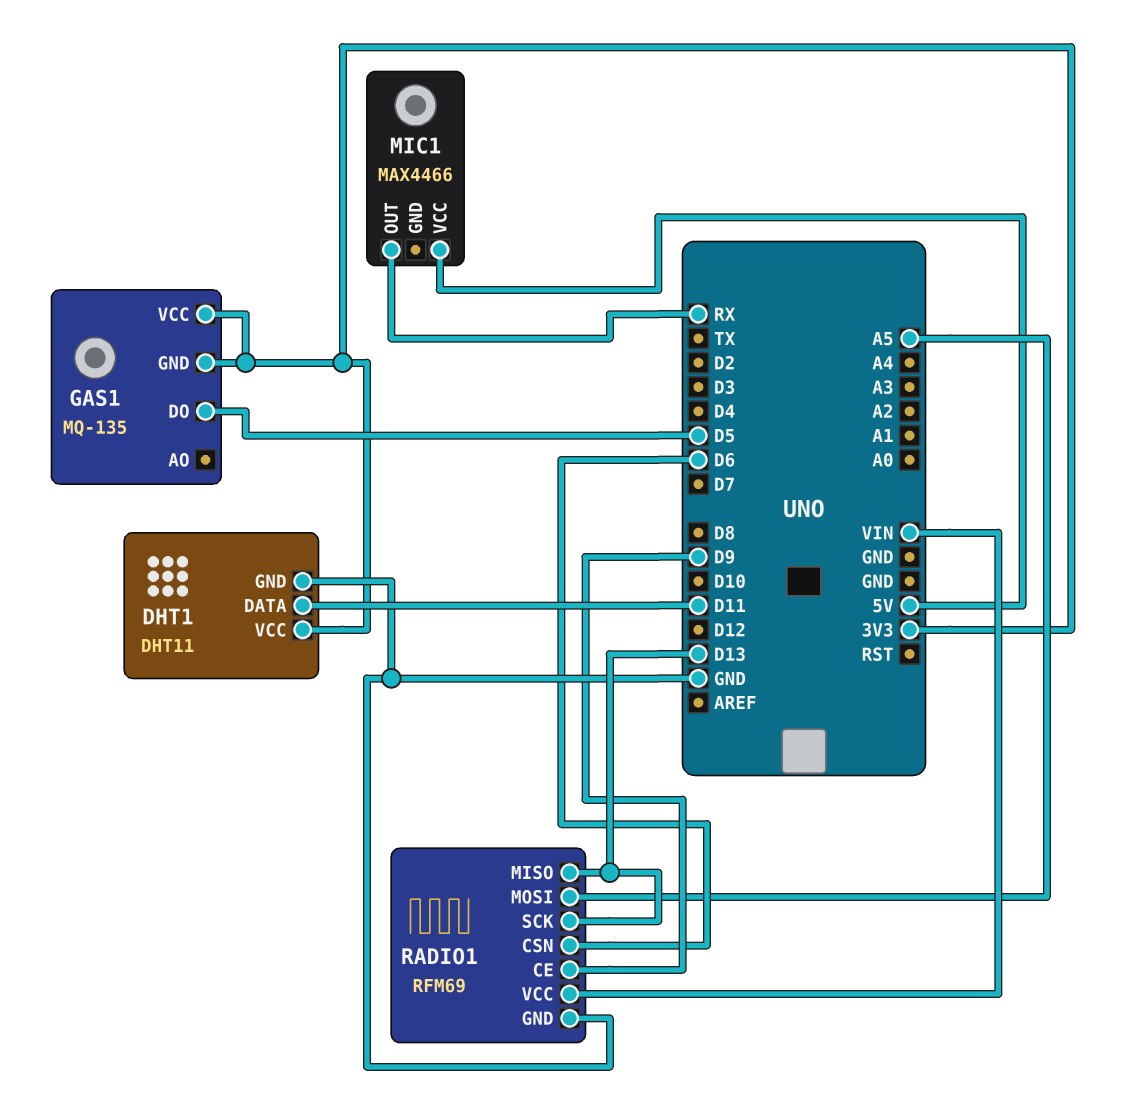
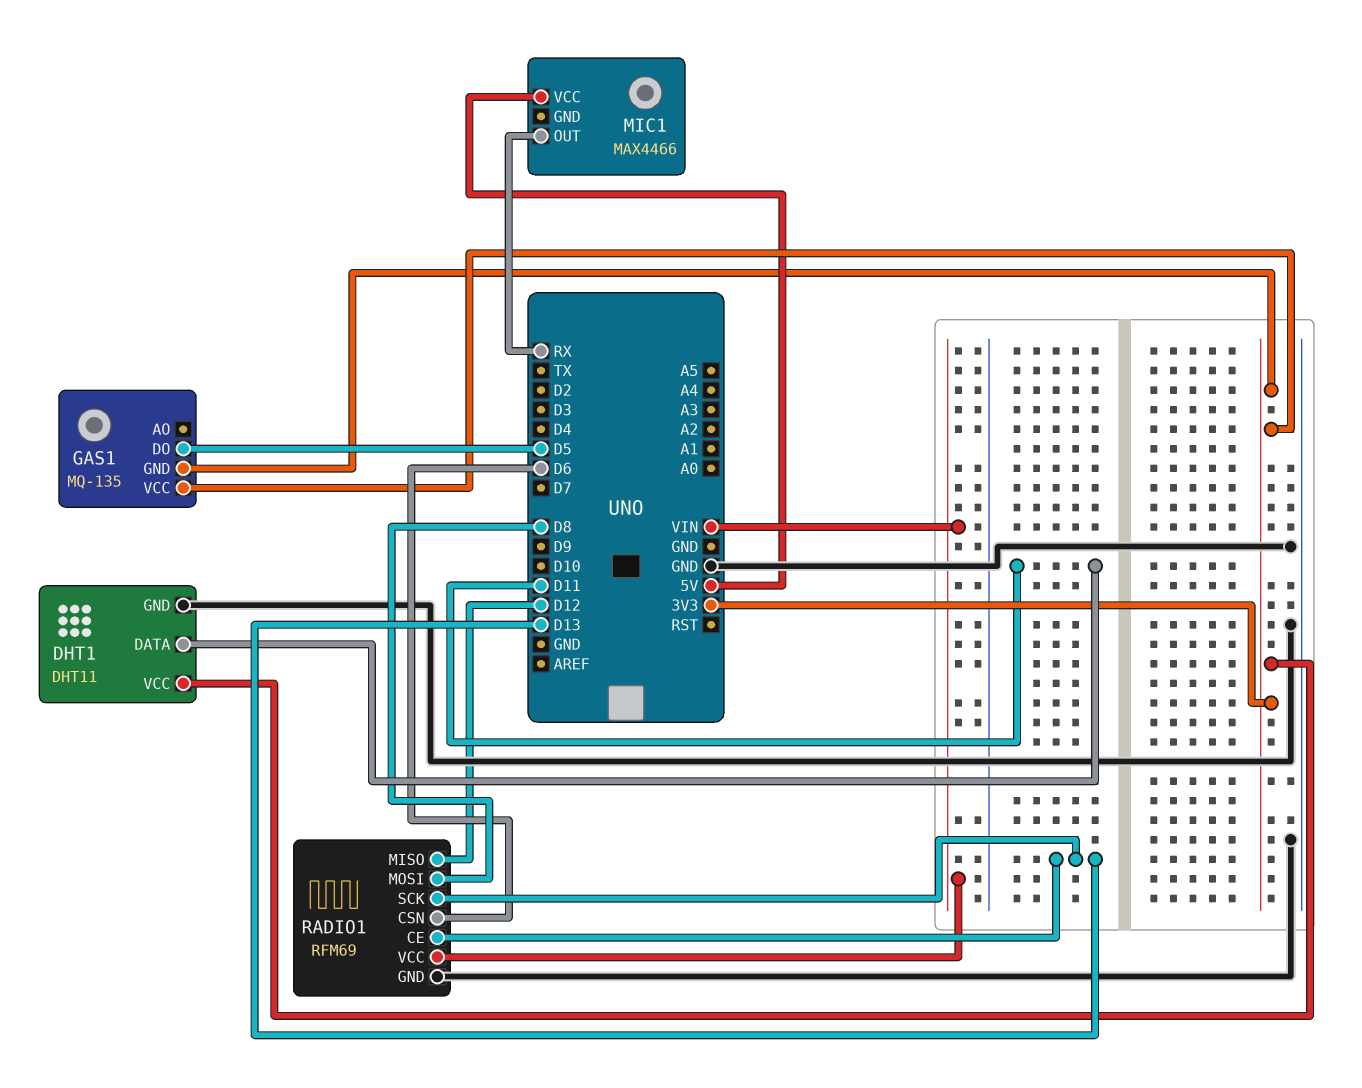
RADIO1 pin CE: D9 -> D13
RADIO1 pin MISO: D13 -> D12
RADIO1 pin MOSI: A5 -> D8

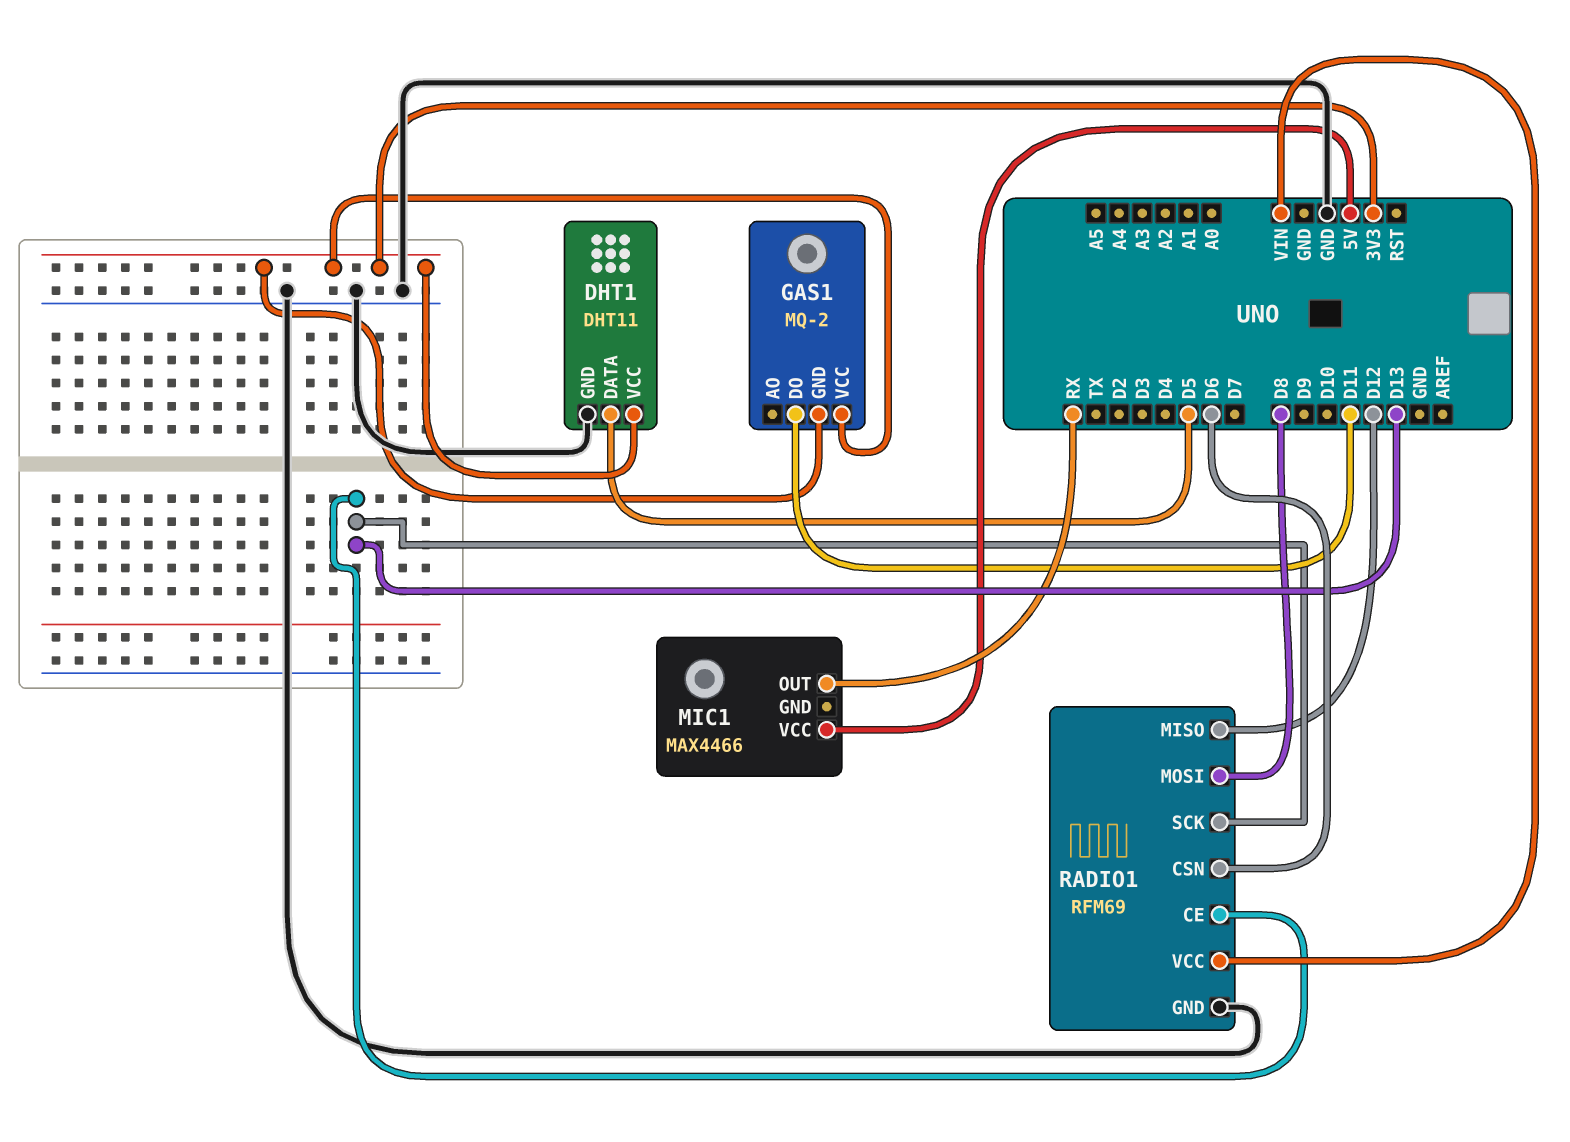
DHT1 pin DATA: D11 -> D5
GAS1: MQ-135 -> MQ-2
GAS1 pin DO: D5 -> D11

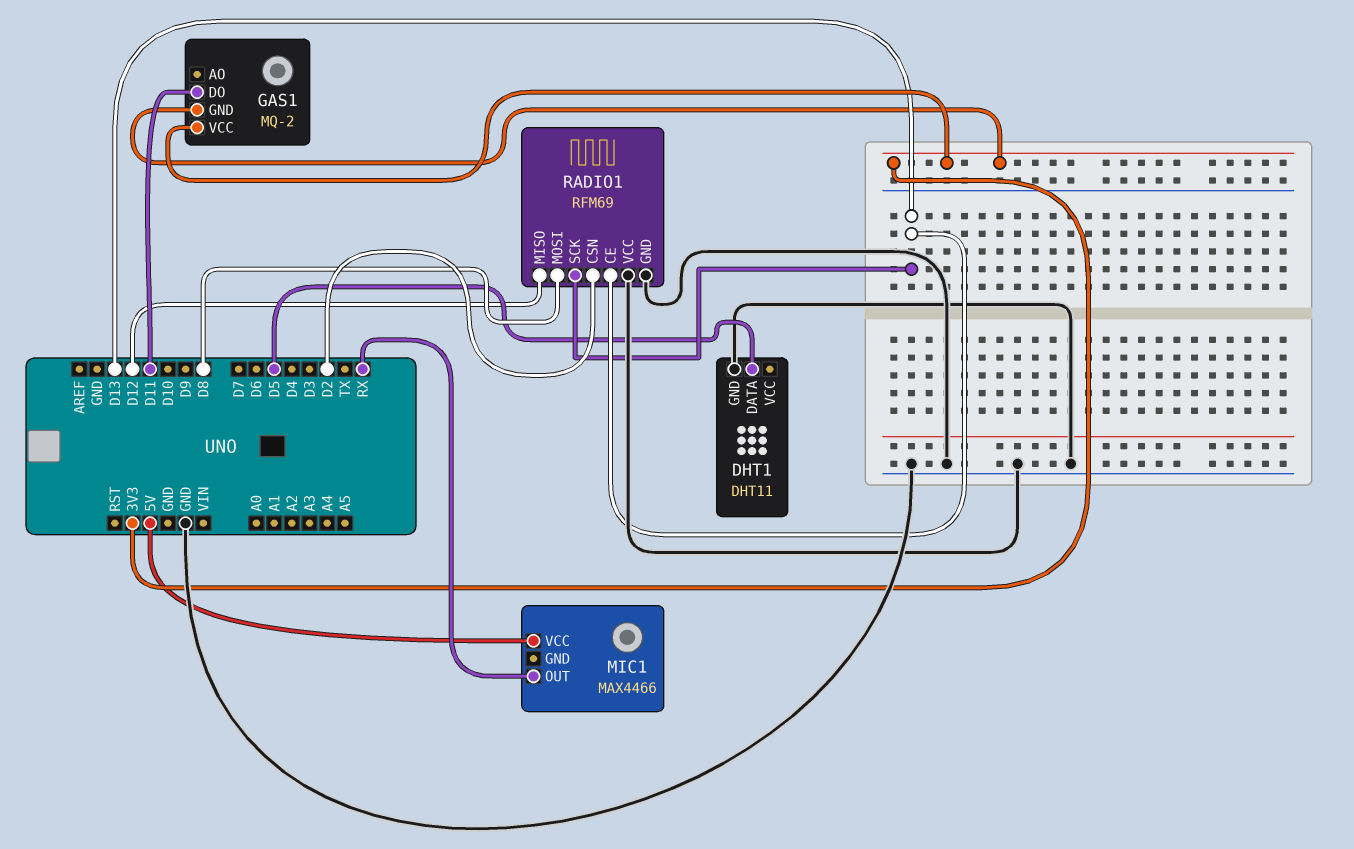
DHT1 pin VCC: 3V3 -> none
RADIO1 pin CSN: D6 -> D2
RADIO1 pin VCC: VIN -> GND

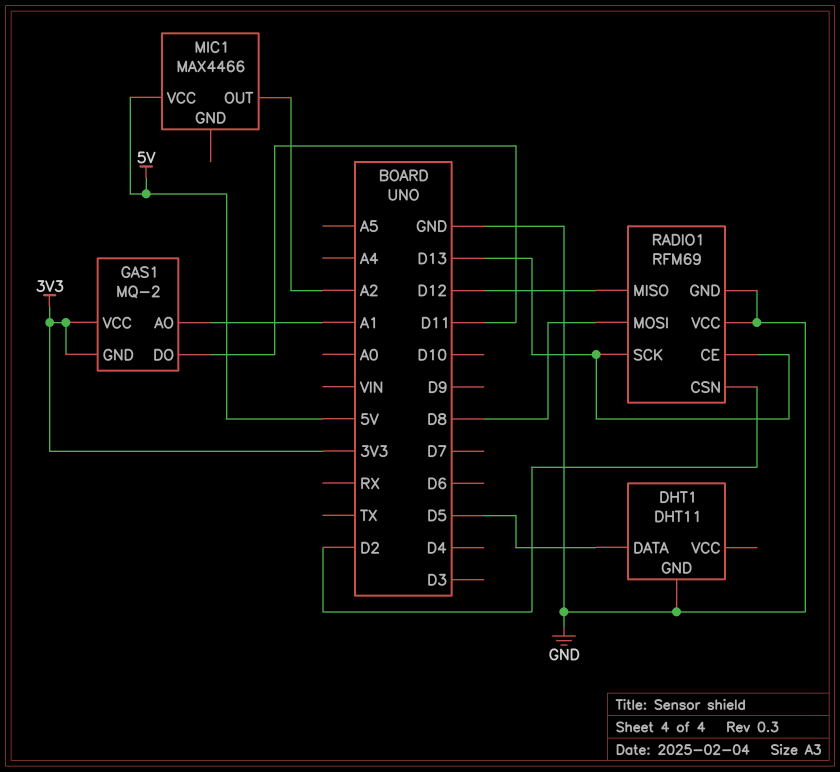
GAS1 pin AO: none -> A1
MIC1 pin OUT: RX -> A2

